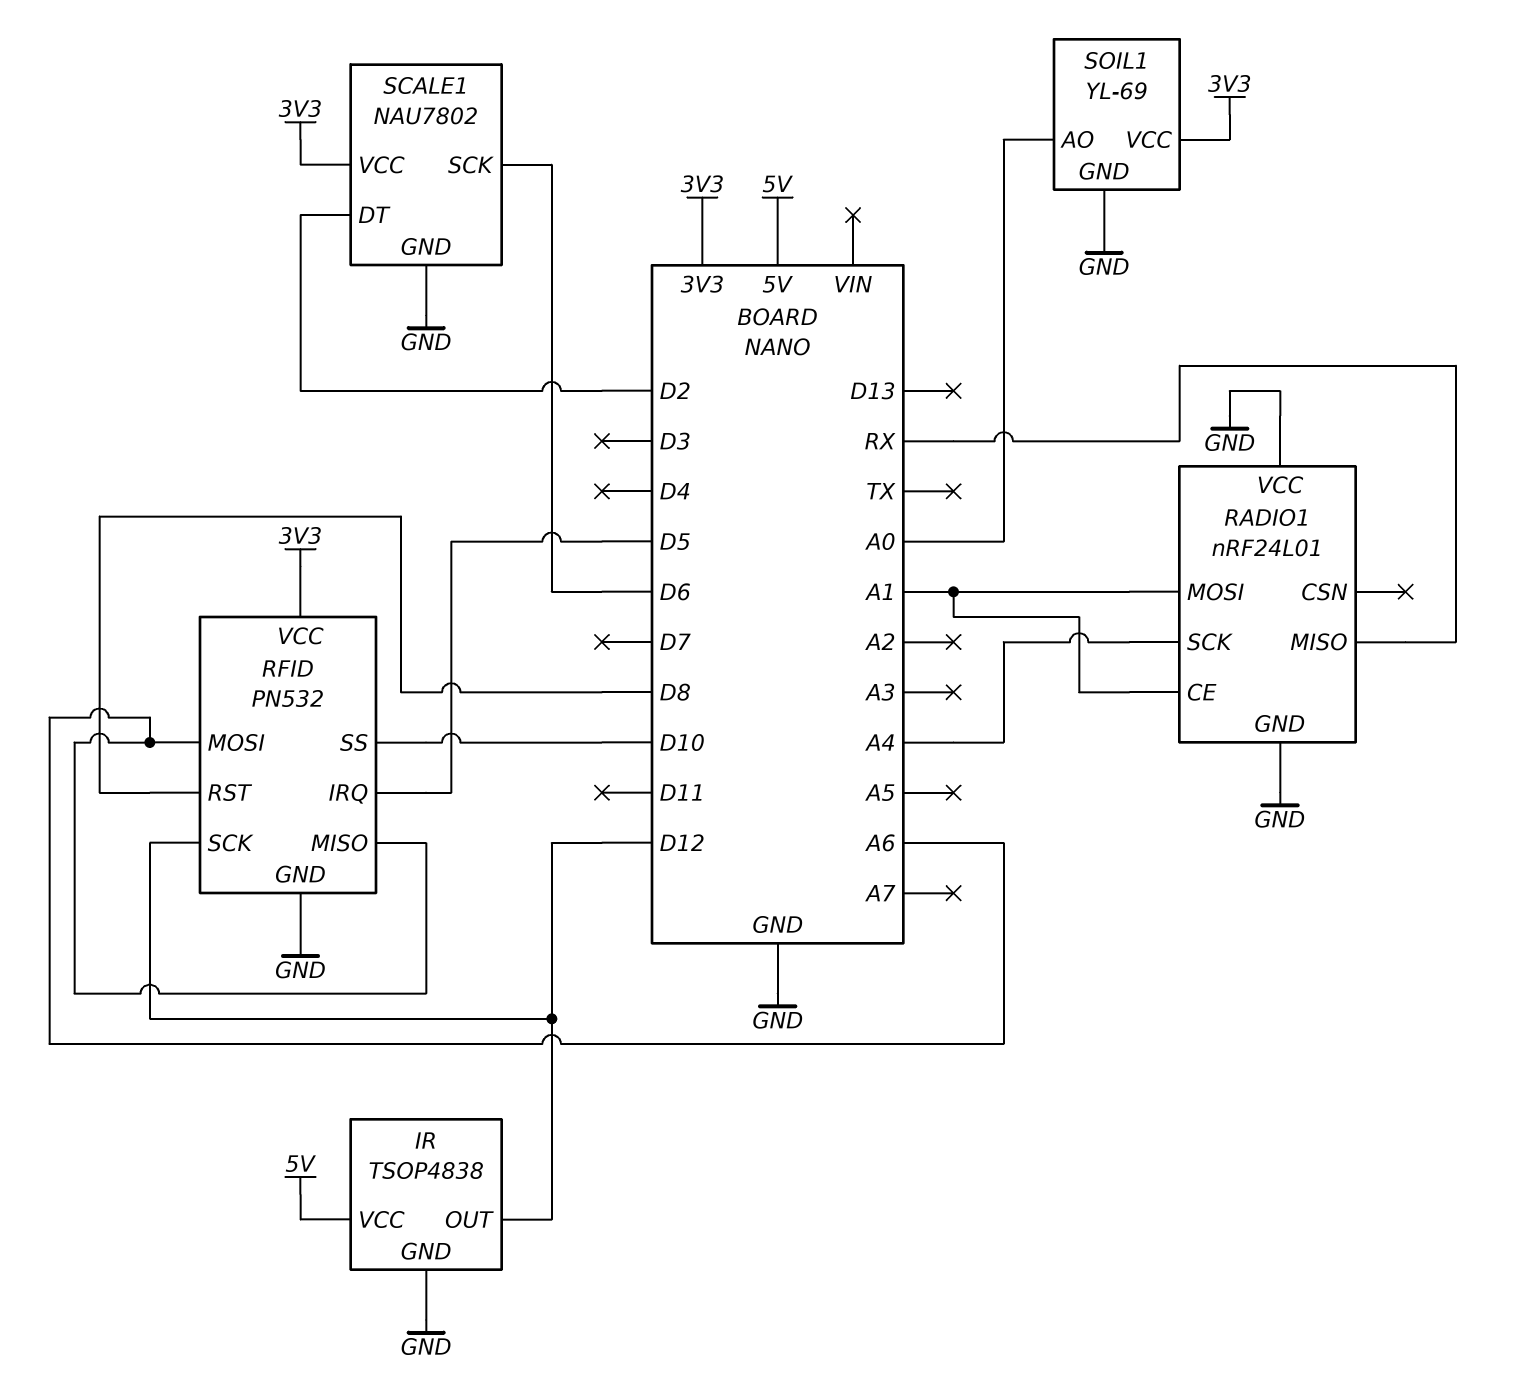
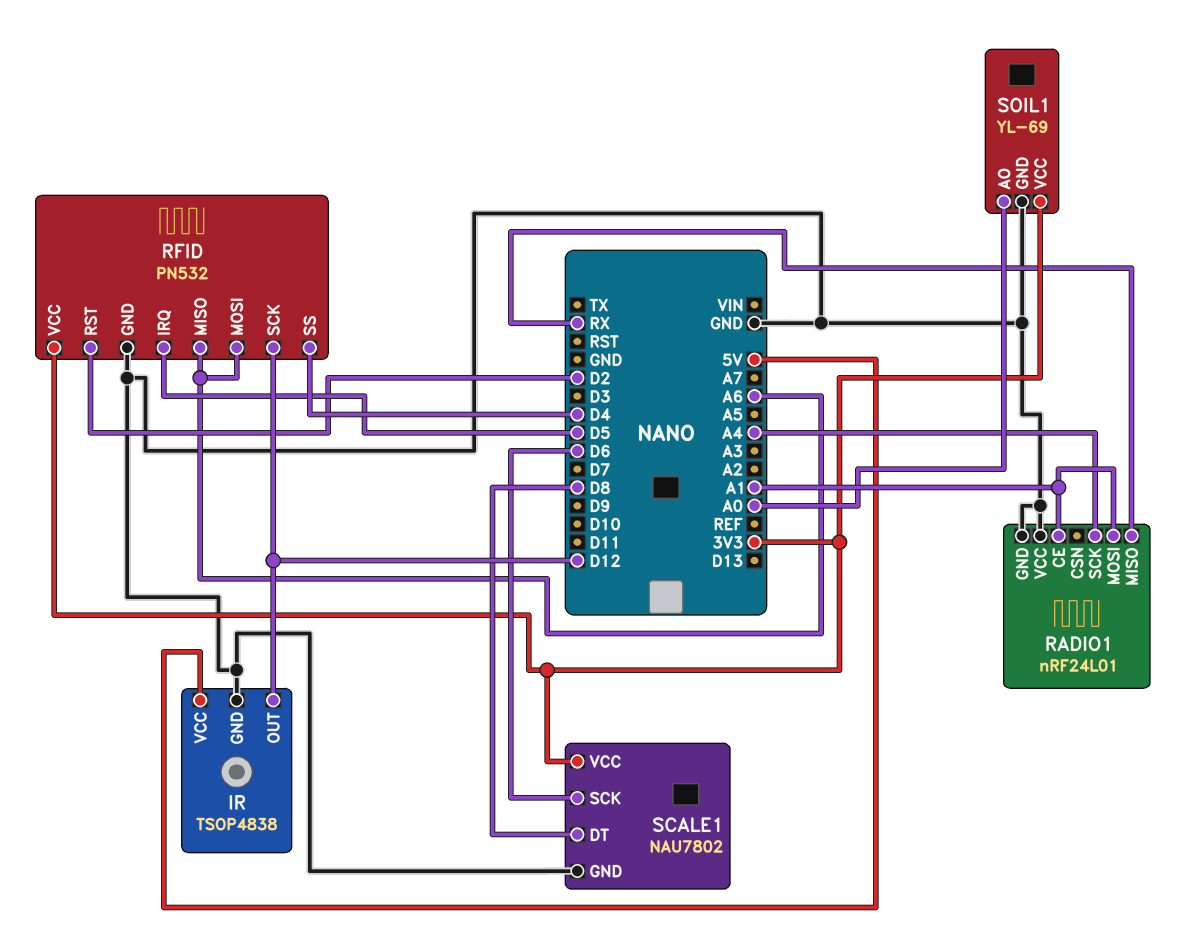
RFID pin RST: D8 -> D2
RFID pin SS: D10 -> D4
SCALE1 pin DT: D2 -> D8

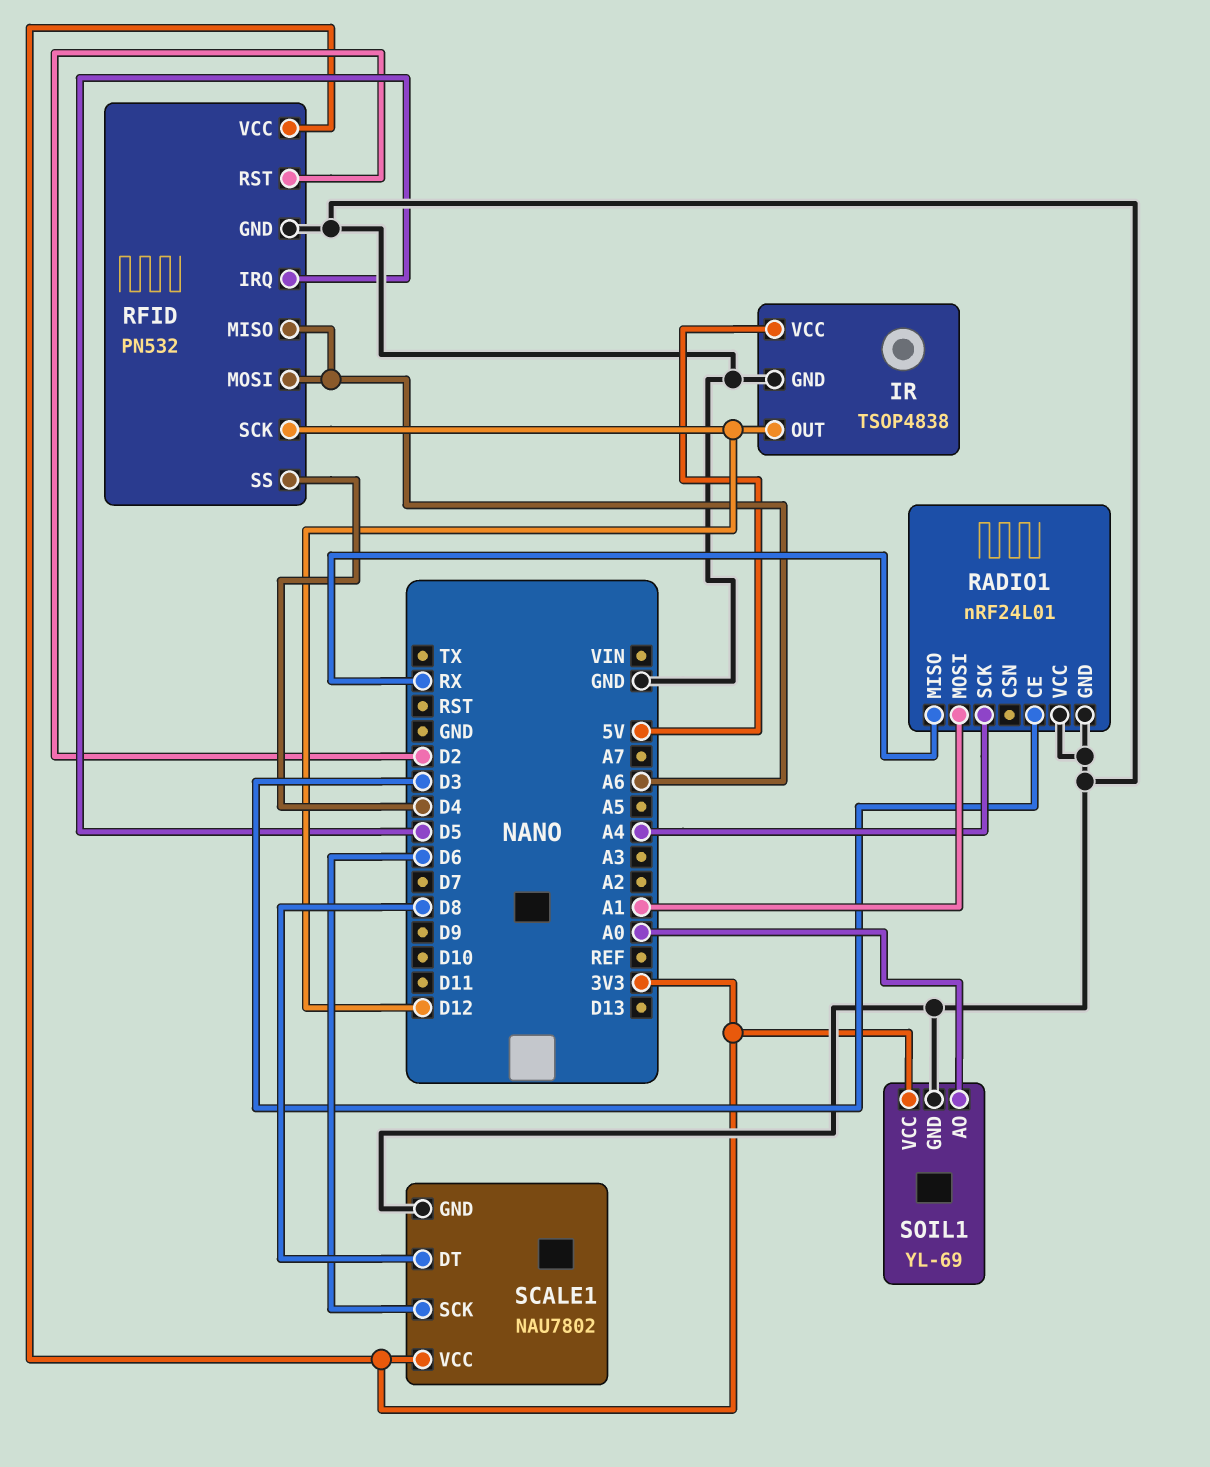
RADIO1 pin CE: A1 -> D3

